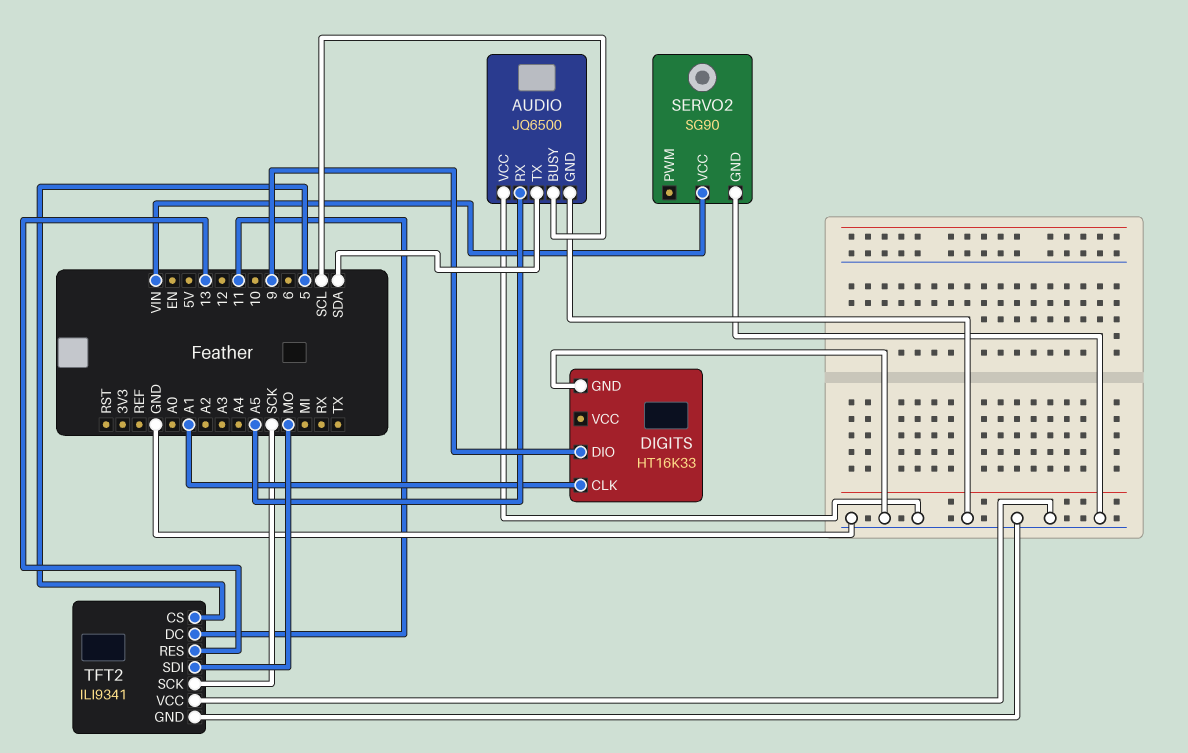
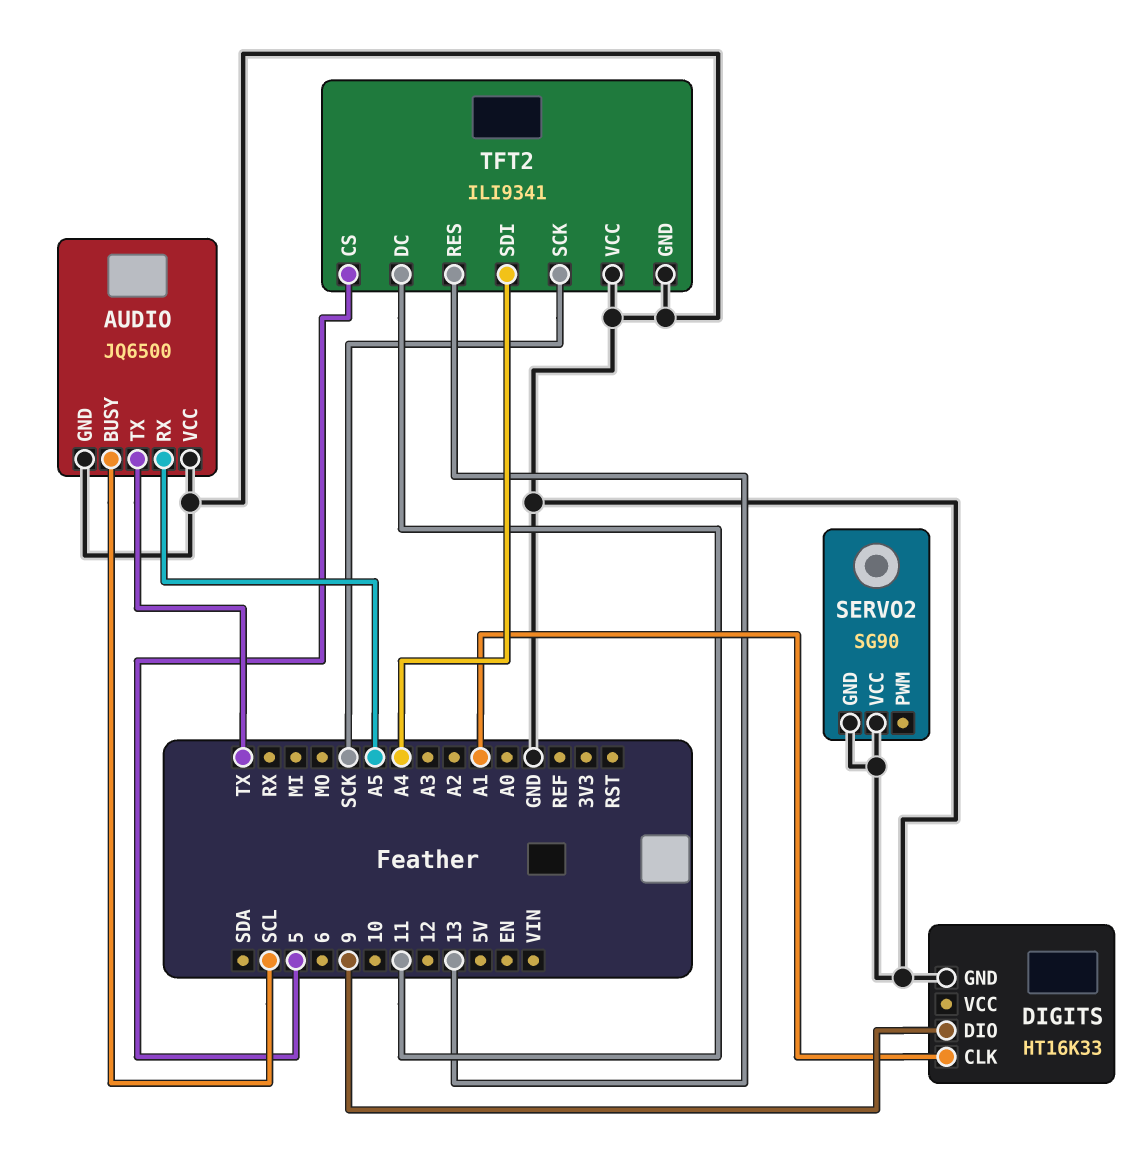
AUDIO pin TX: SDA -> TX
SERVO2 pin VCC: VIN -> GND
TFT2 pin SDI: MO -> A4

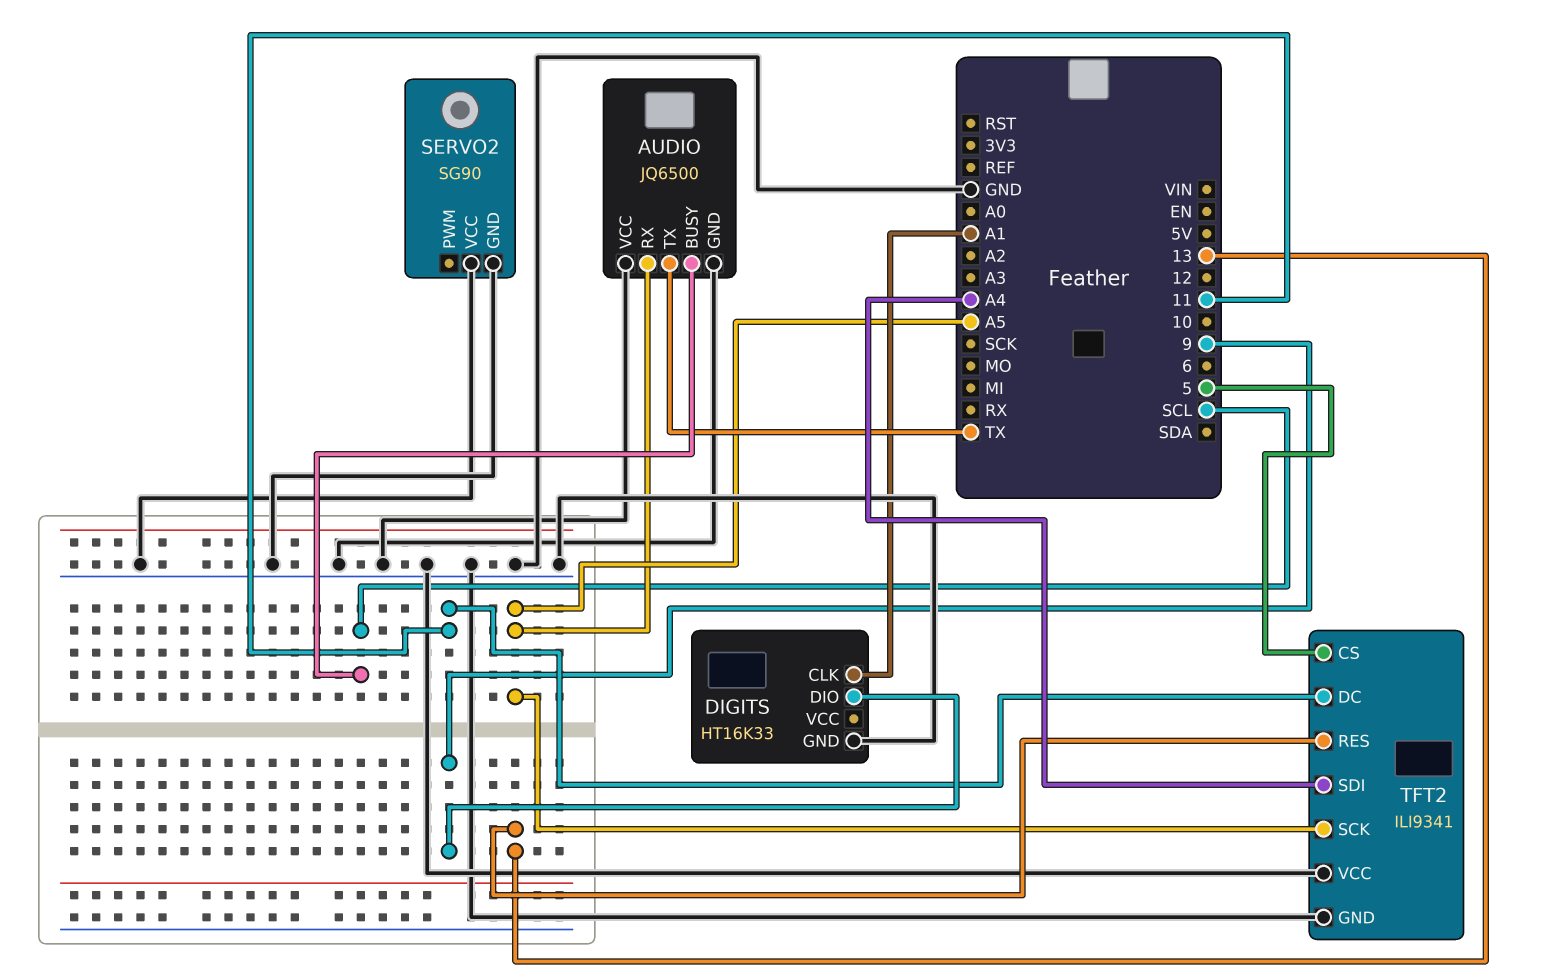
TFT2 pin SCK: SCK -> A5

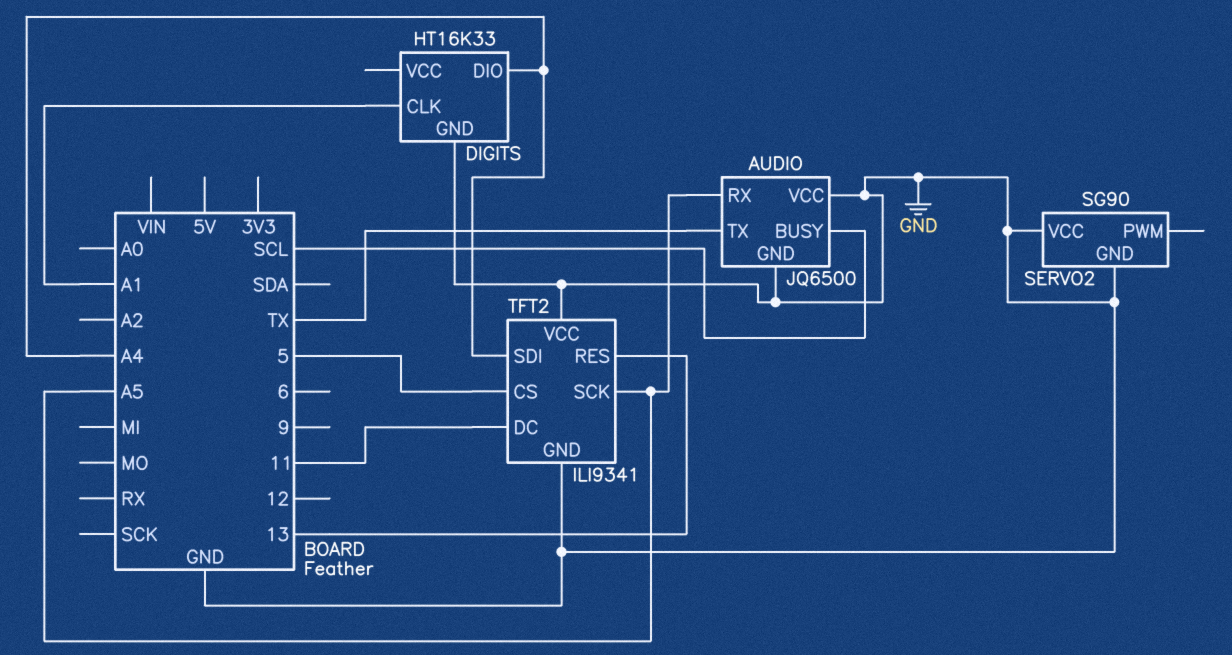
DIGITS pin DIO: 9 -> A4

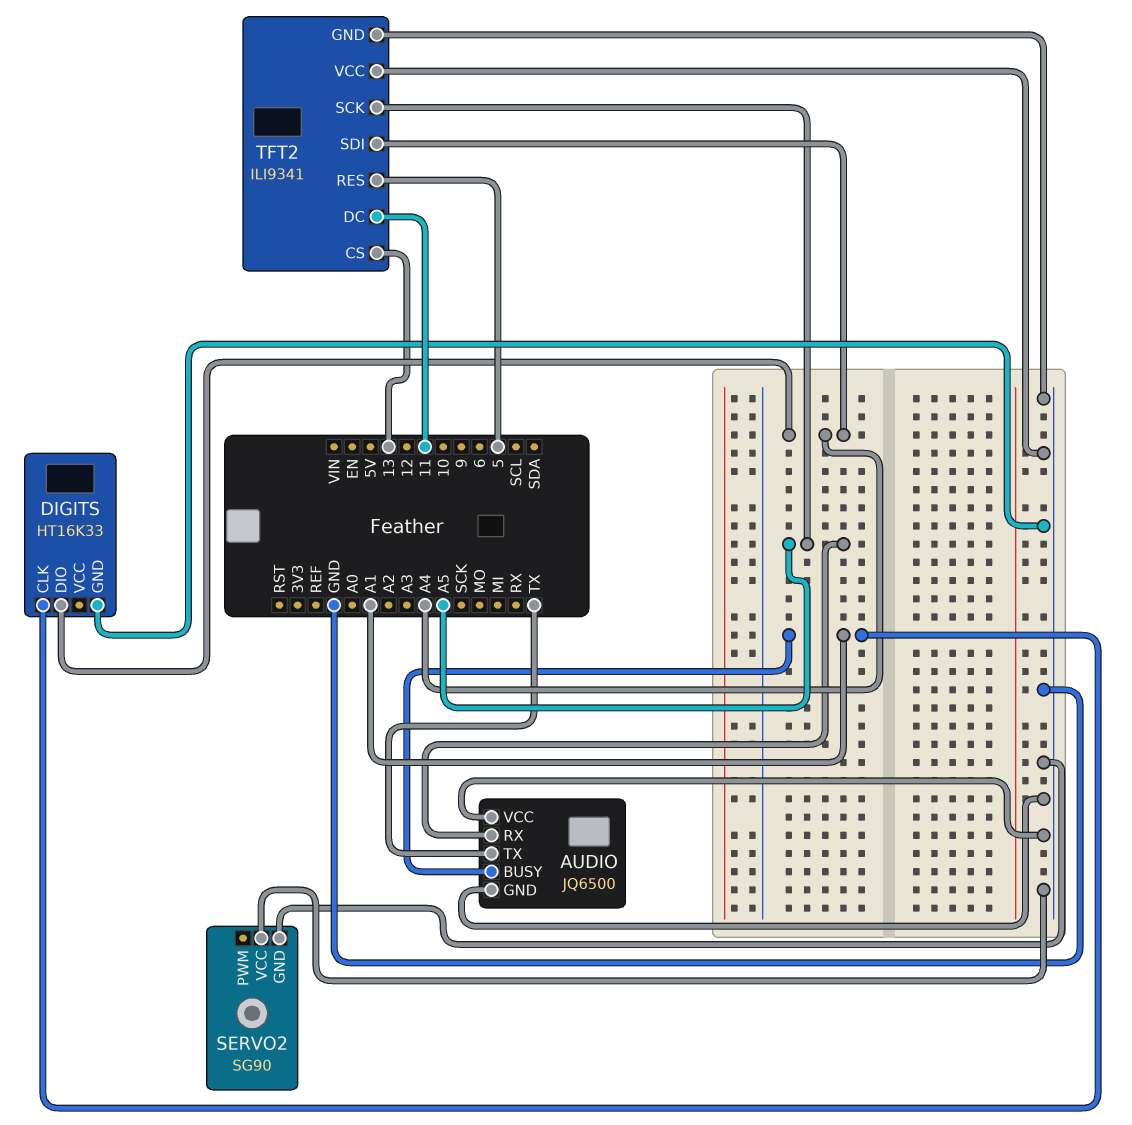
AUDIO pin BUSY: SCL -> A1
TFT2 pin CS: 5 -> 13
TFT2 pin RES: 13 -> 5

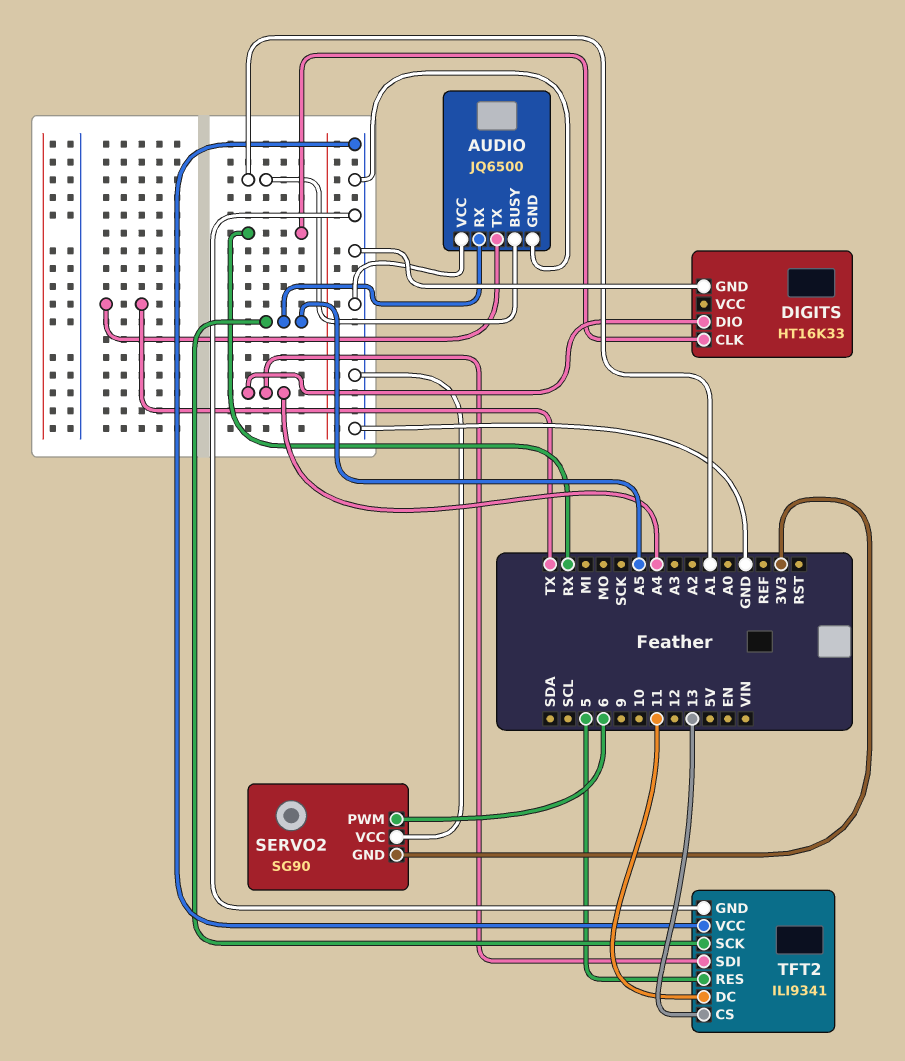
DIGITS pin CLK: A1 -> RX
SERVO2 pin GND: GND -> 3V3
SERVO2 pin PWM: none -> 6

